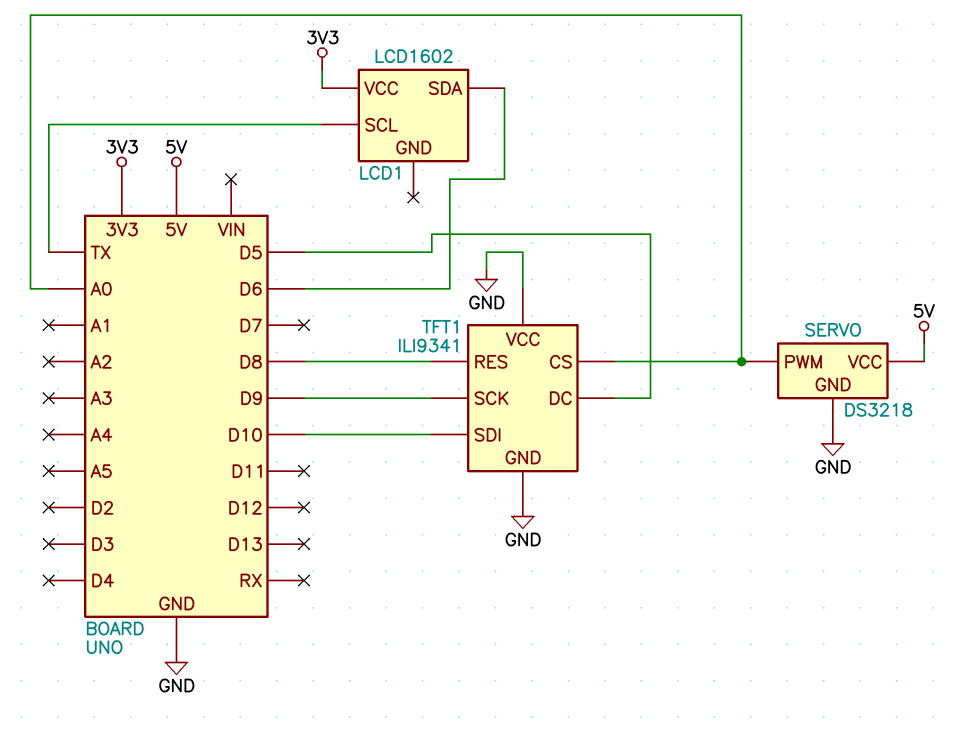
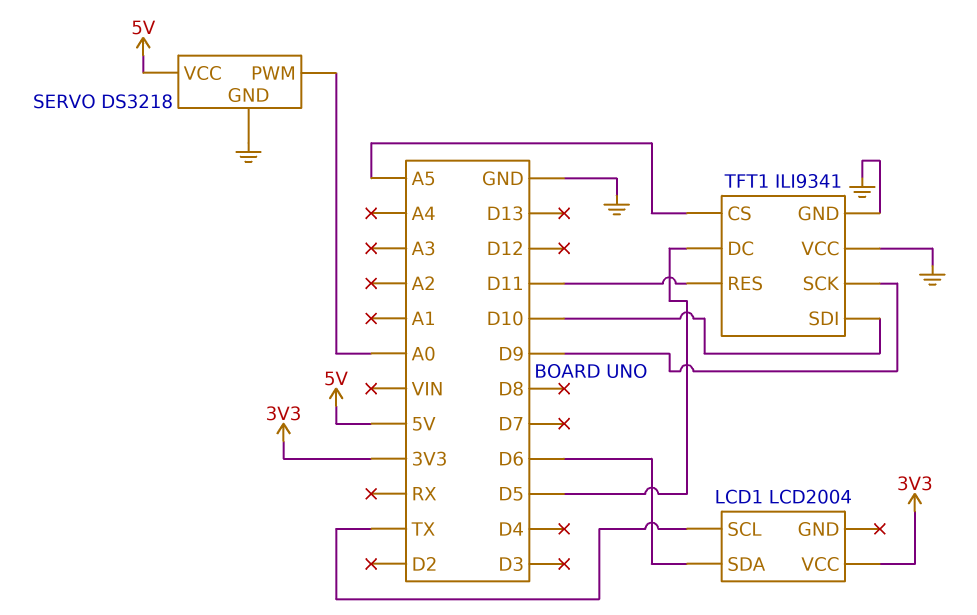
LCD1: LCD1602 -> LCD2004
TFT1 pin CS: A0 -> A5
TFT1 pin RES: D8 -> D11

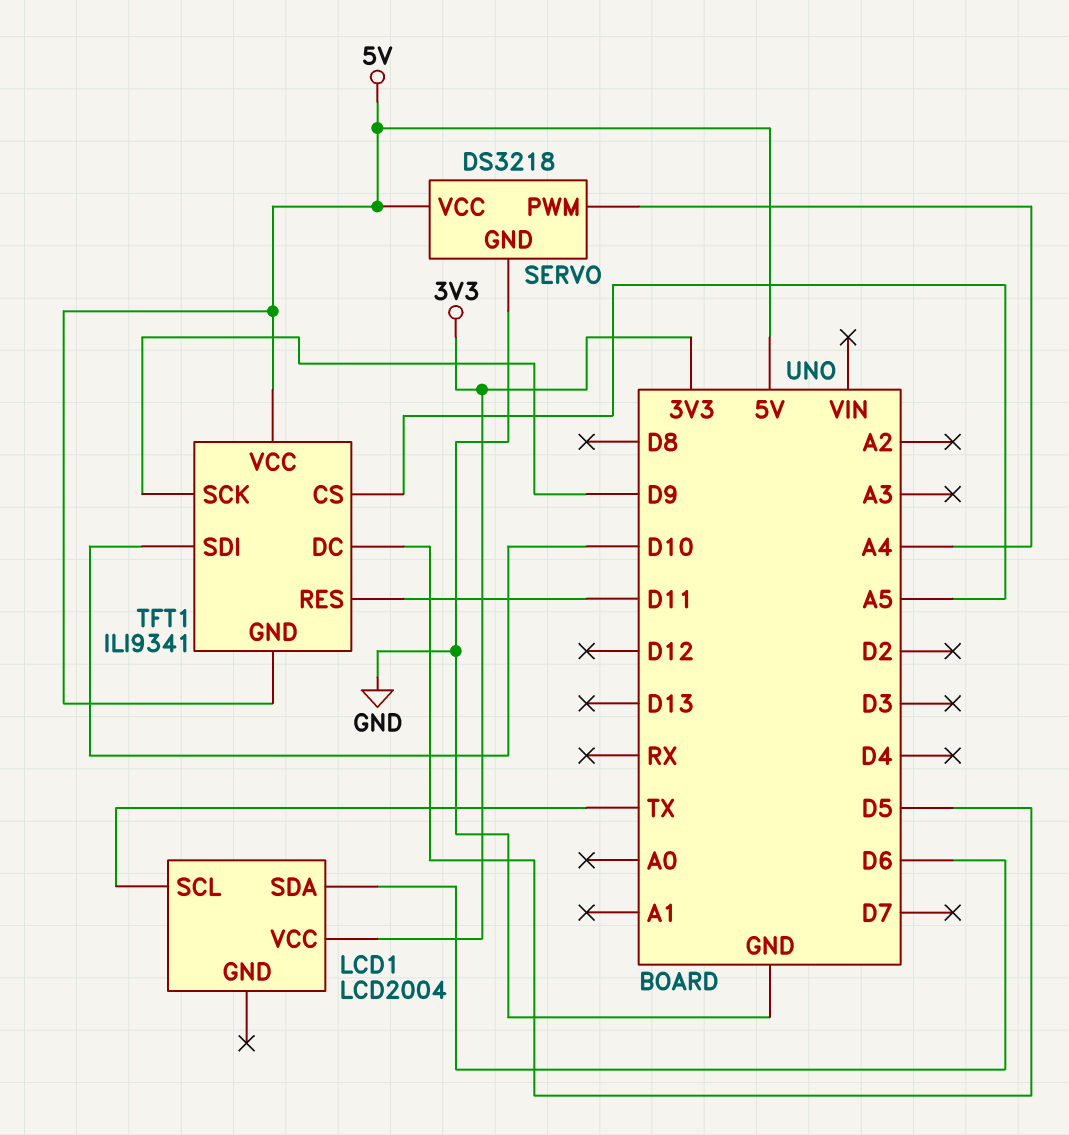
SERVO pin PWM: A0 -> A4
TFT1 pin GND: GND -> 5V
TFT1 pin VCC: GND -> 5V

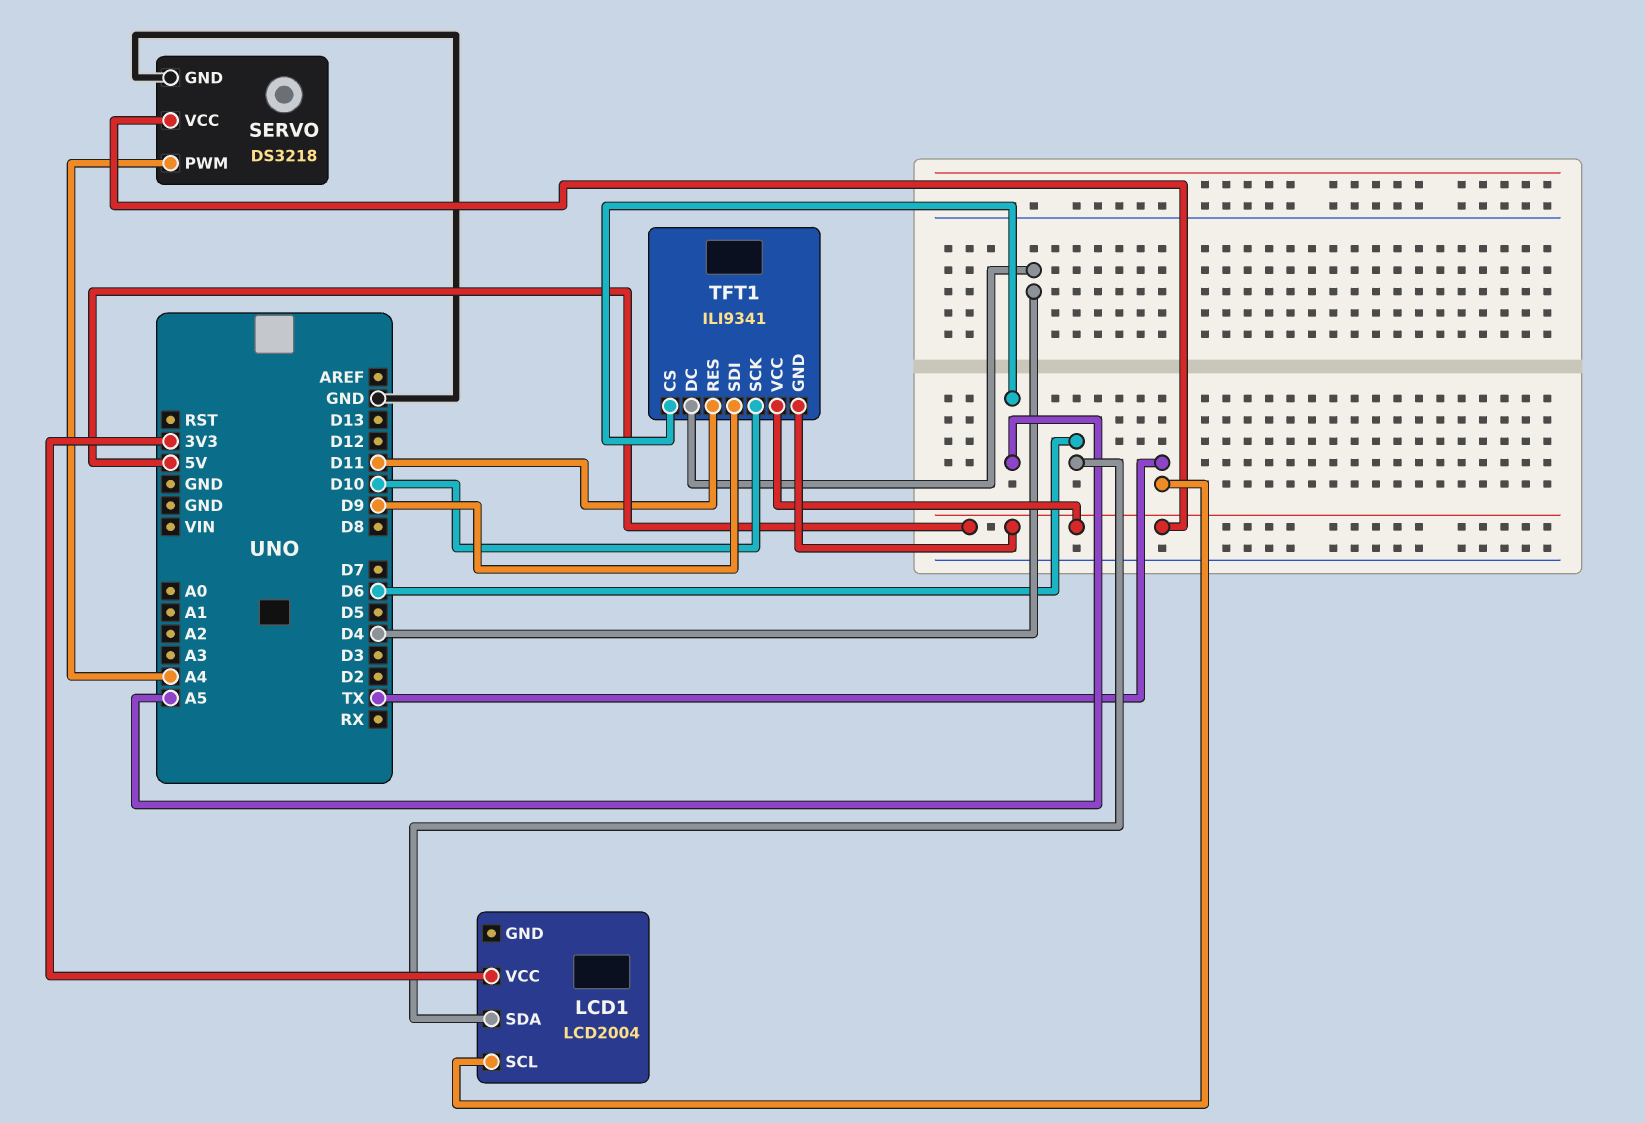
TFT1 pin DC: D5 -> D4
TFT1 pin SCK: D9 -> D10
TFT1 pin SDI: D10 -> D9

